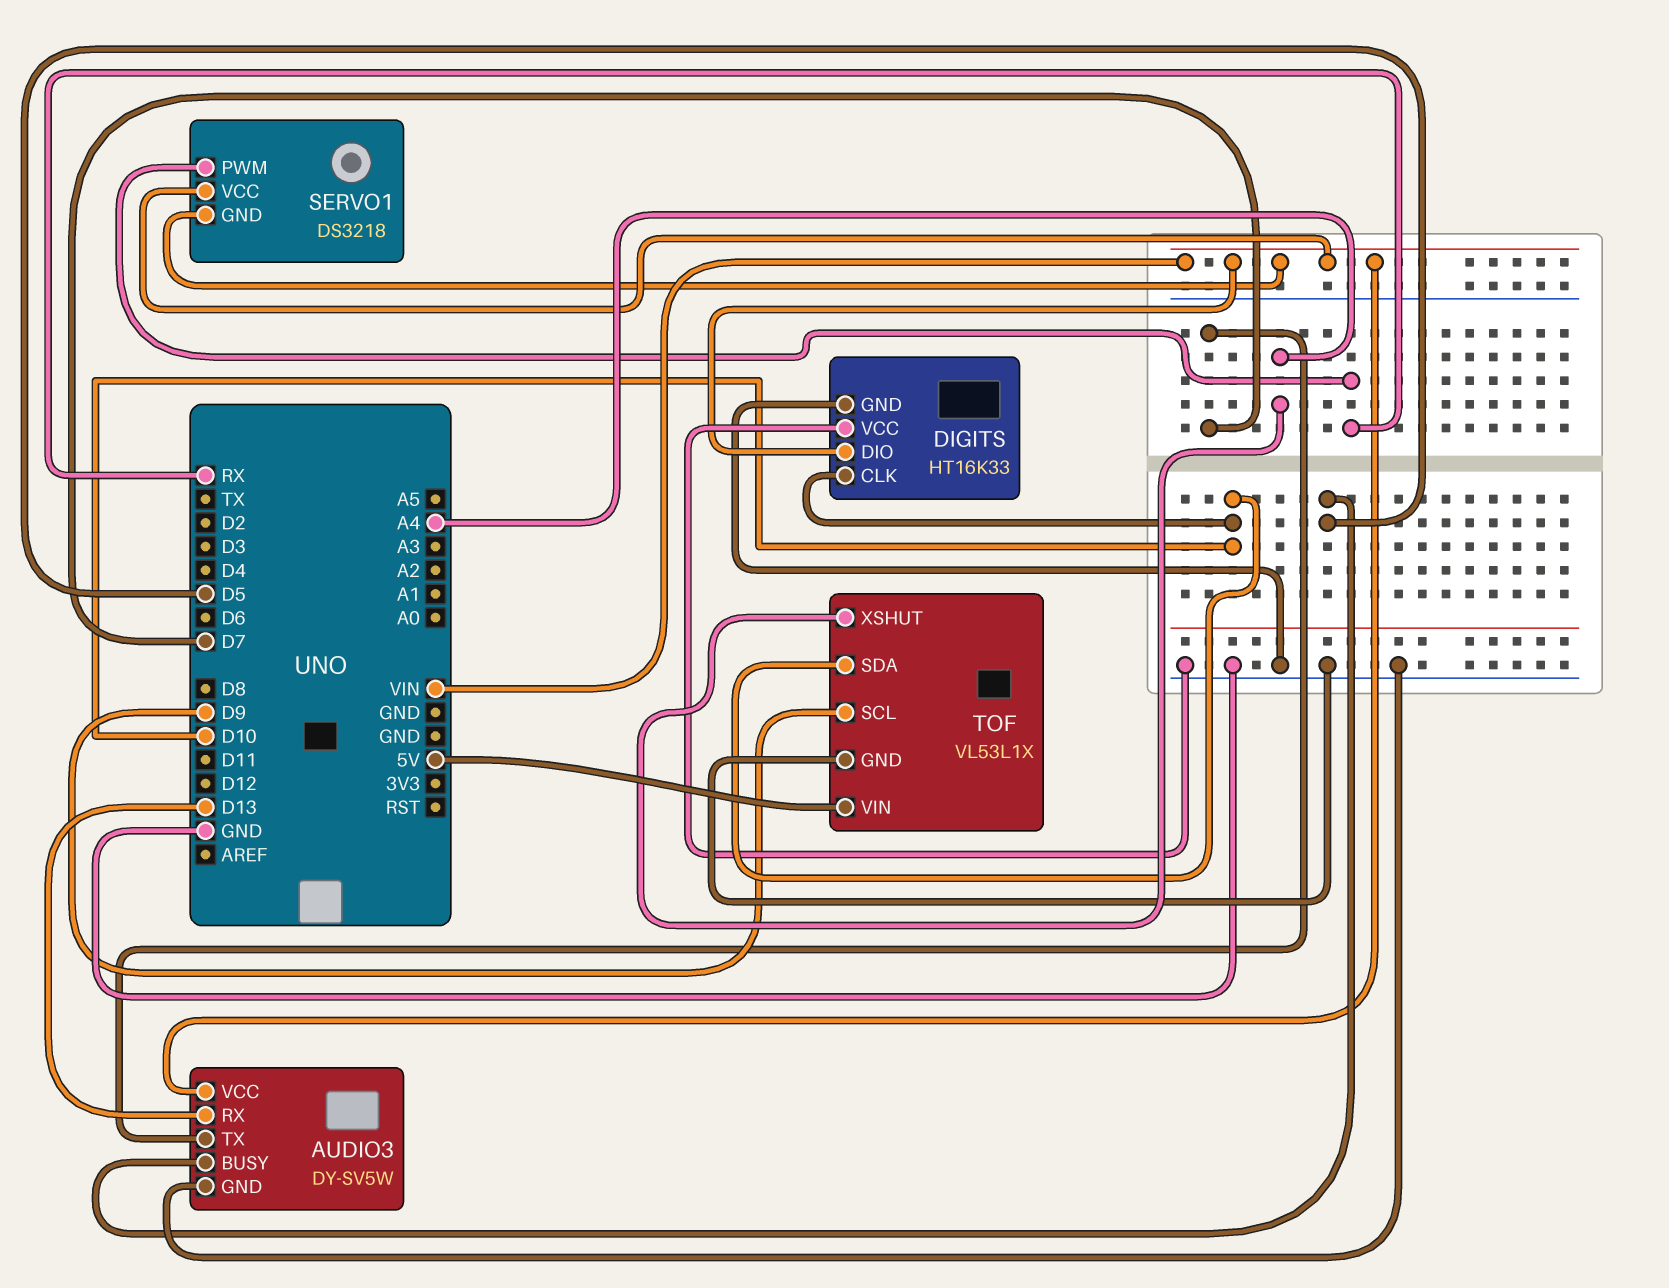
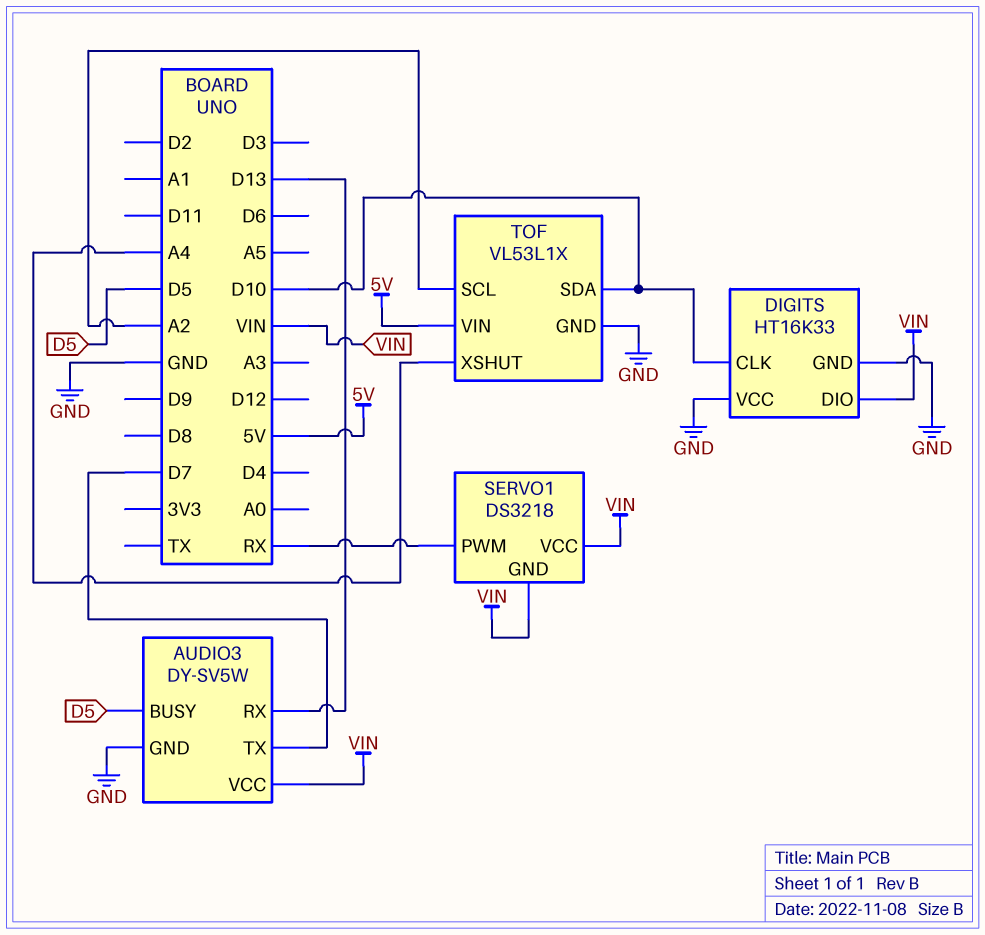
TOF pin SCL: D9 -> A2

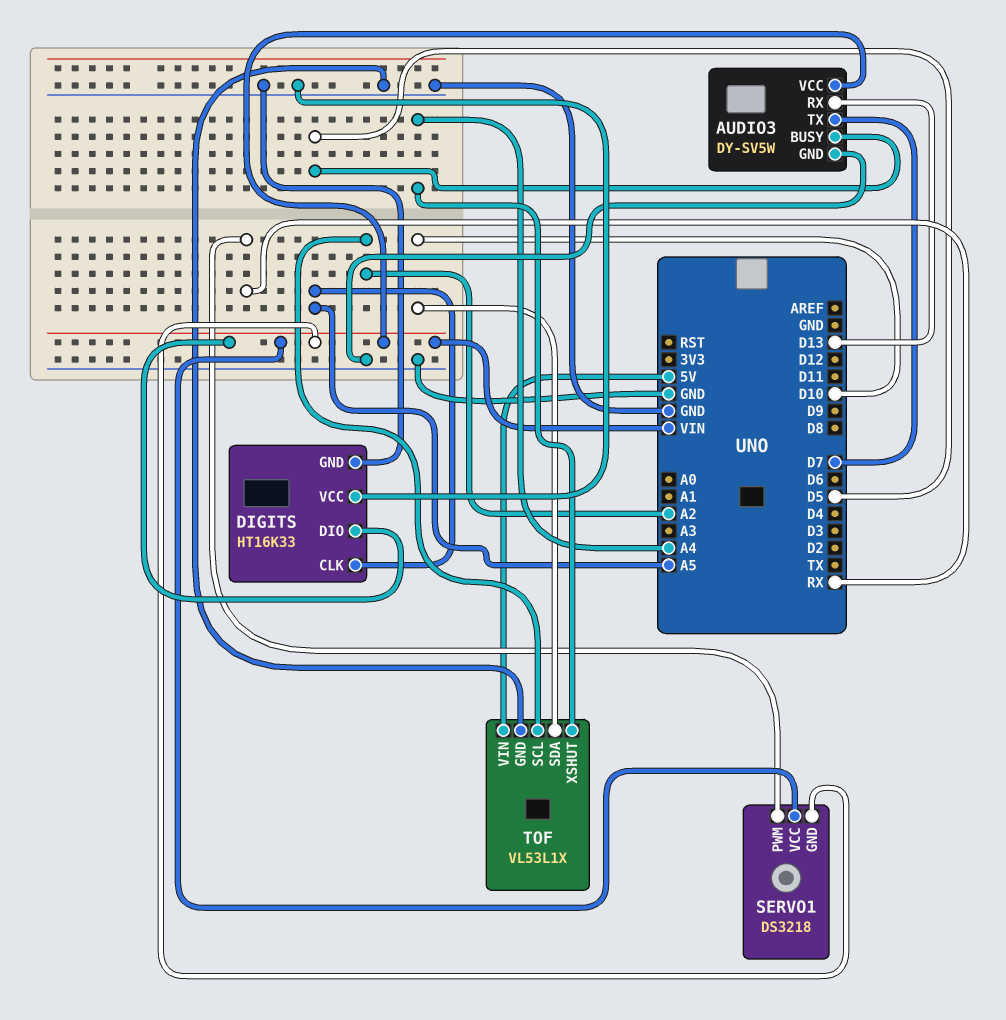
DIGITS pin CLK: D10 -> A5

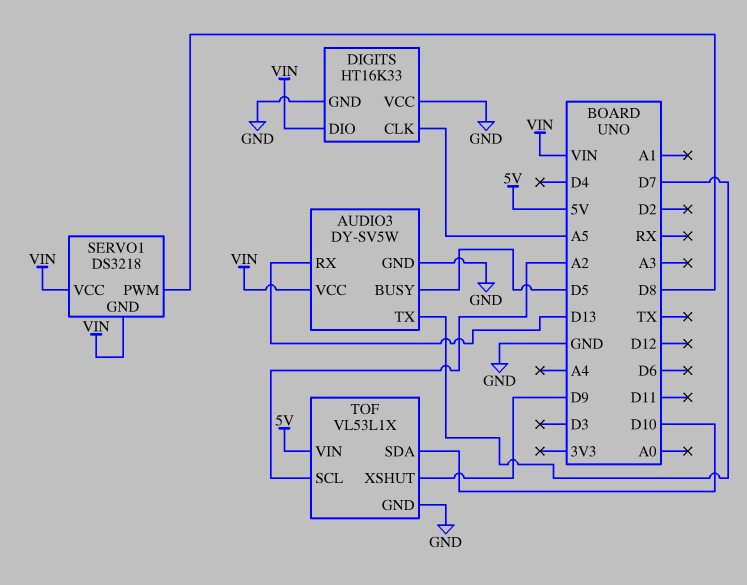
SERVO1 pin PWM: RX -> D8
TOF pin XSHUT: A4 -> D9

